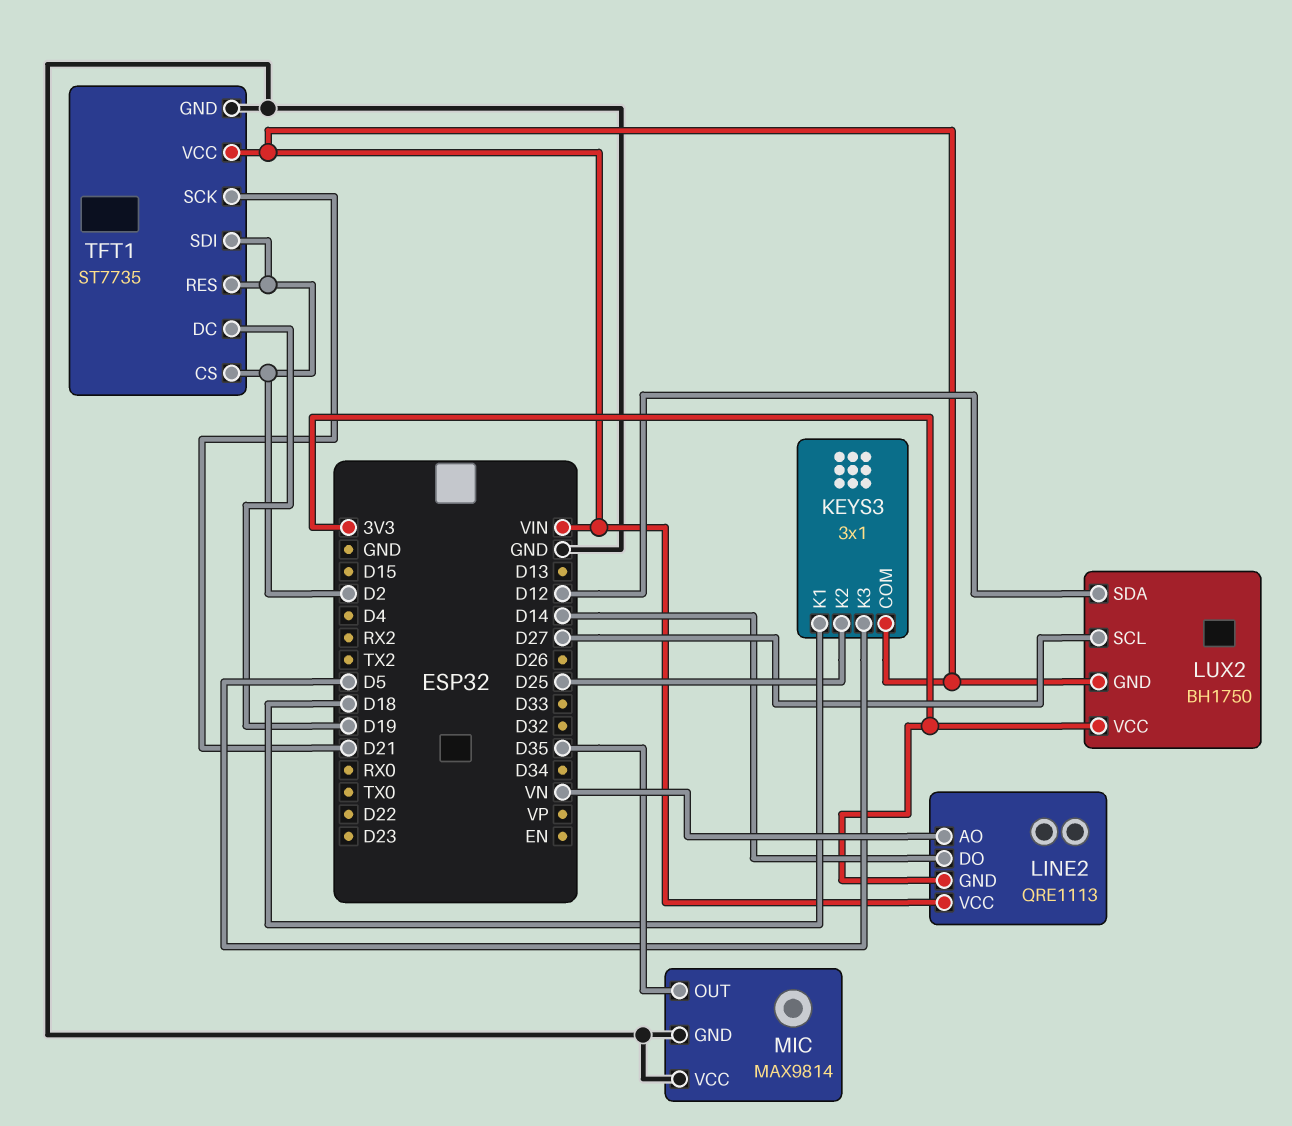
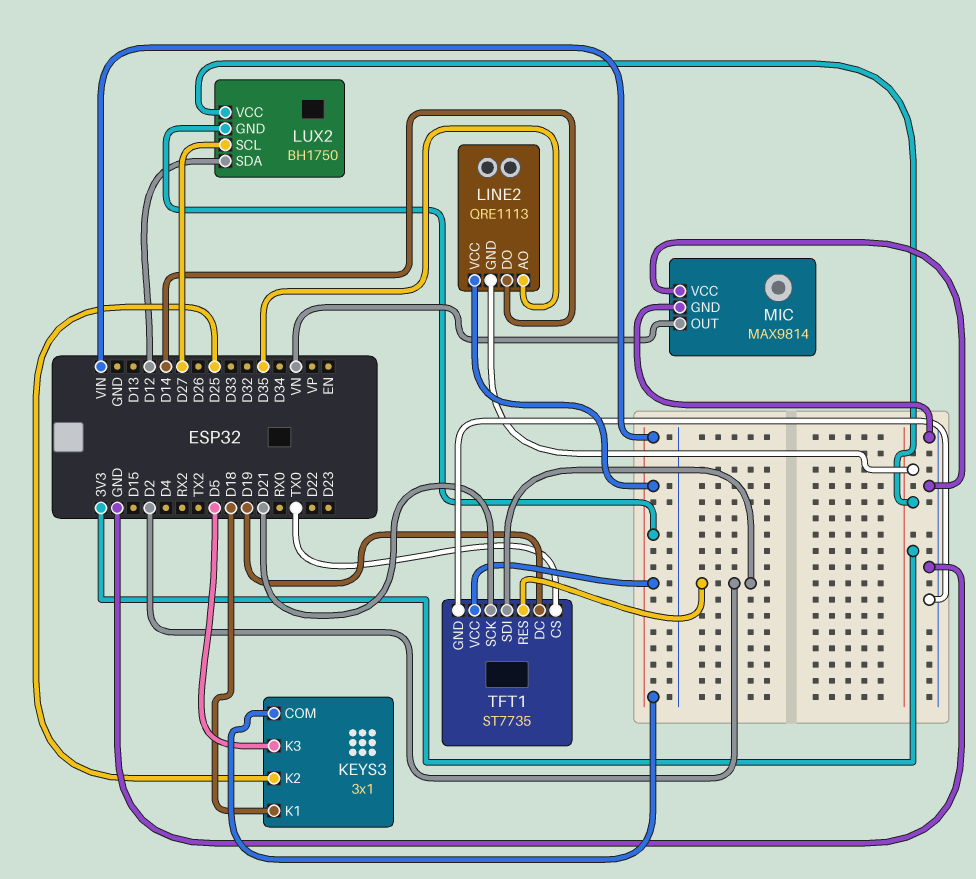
LINE2 pin AO: VN -> D35
MIC pin OUT: D35 -> VN
TFT1 pin CS: D2 -> TX0

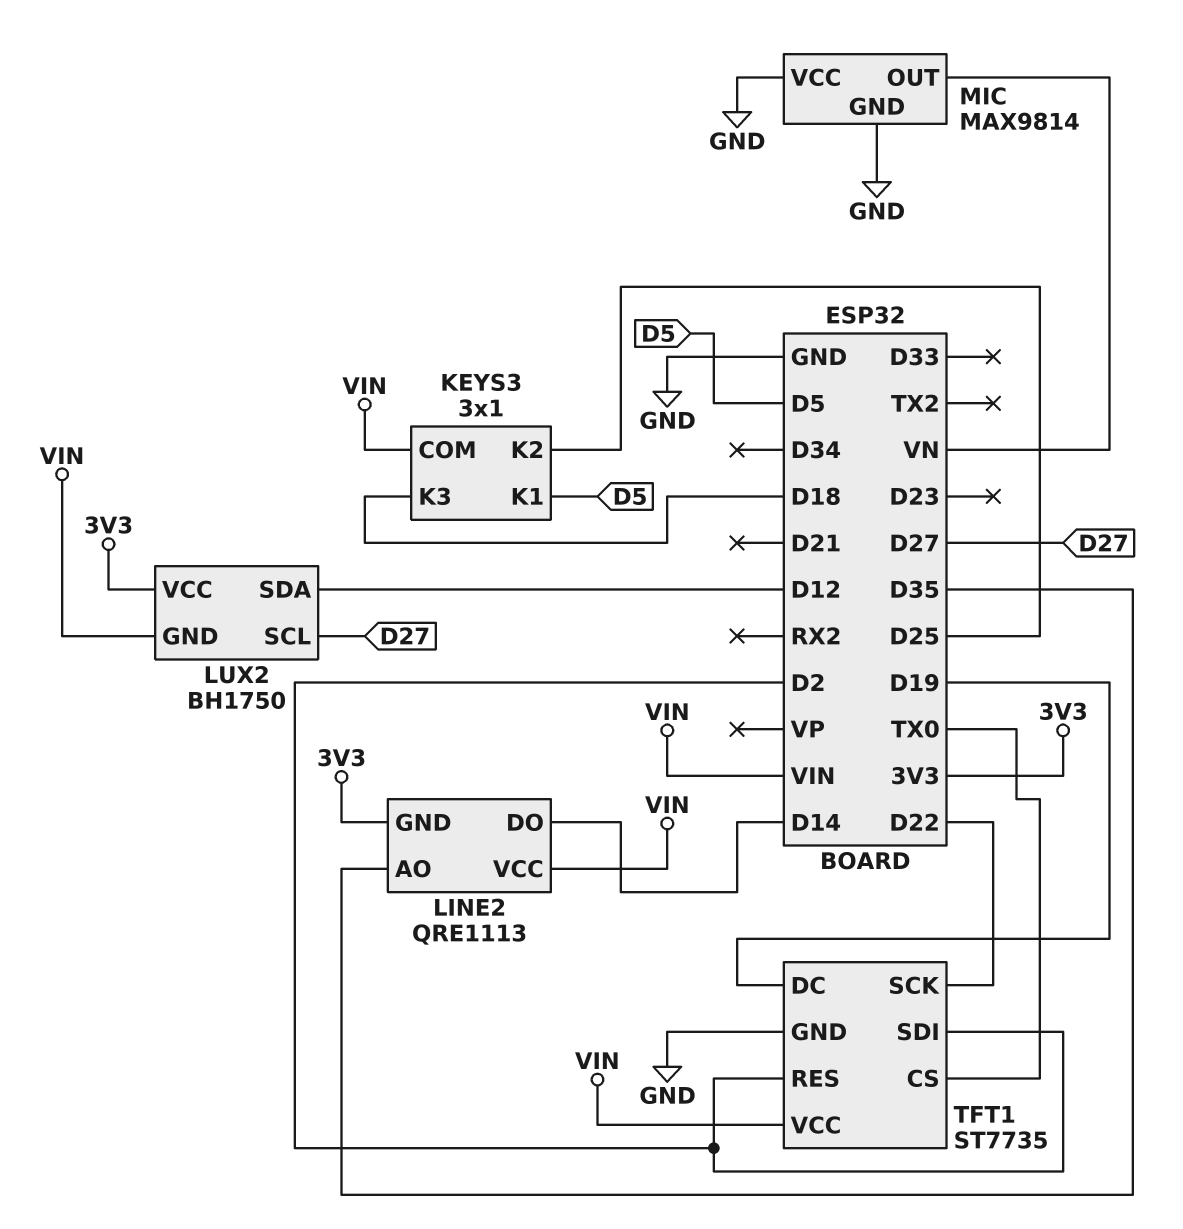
KEYS3 pin K1: D18 -> D5
KEYS3 pin K3: D5 -> D18
TFT1 pin SCK: D21 -> D22

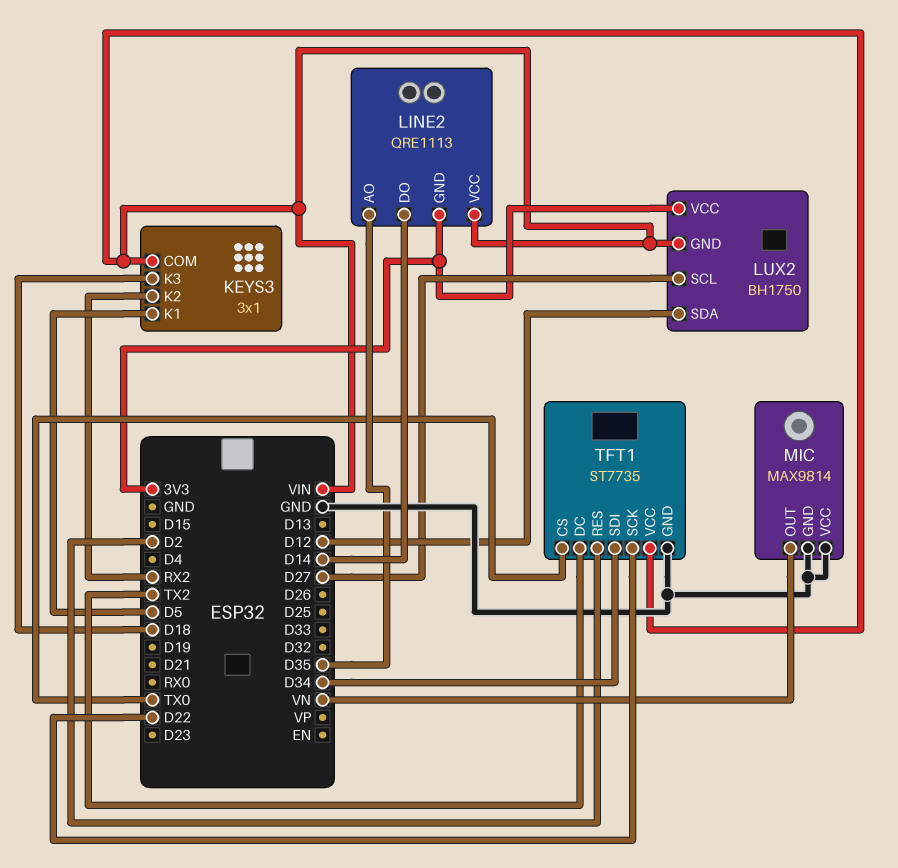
KEYS3 pin K2: D25 -> RX2
TFT1 pin DC: D19 -> TX2
TFT1 pin SDI: D2 -> D34

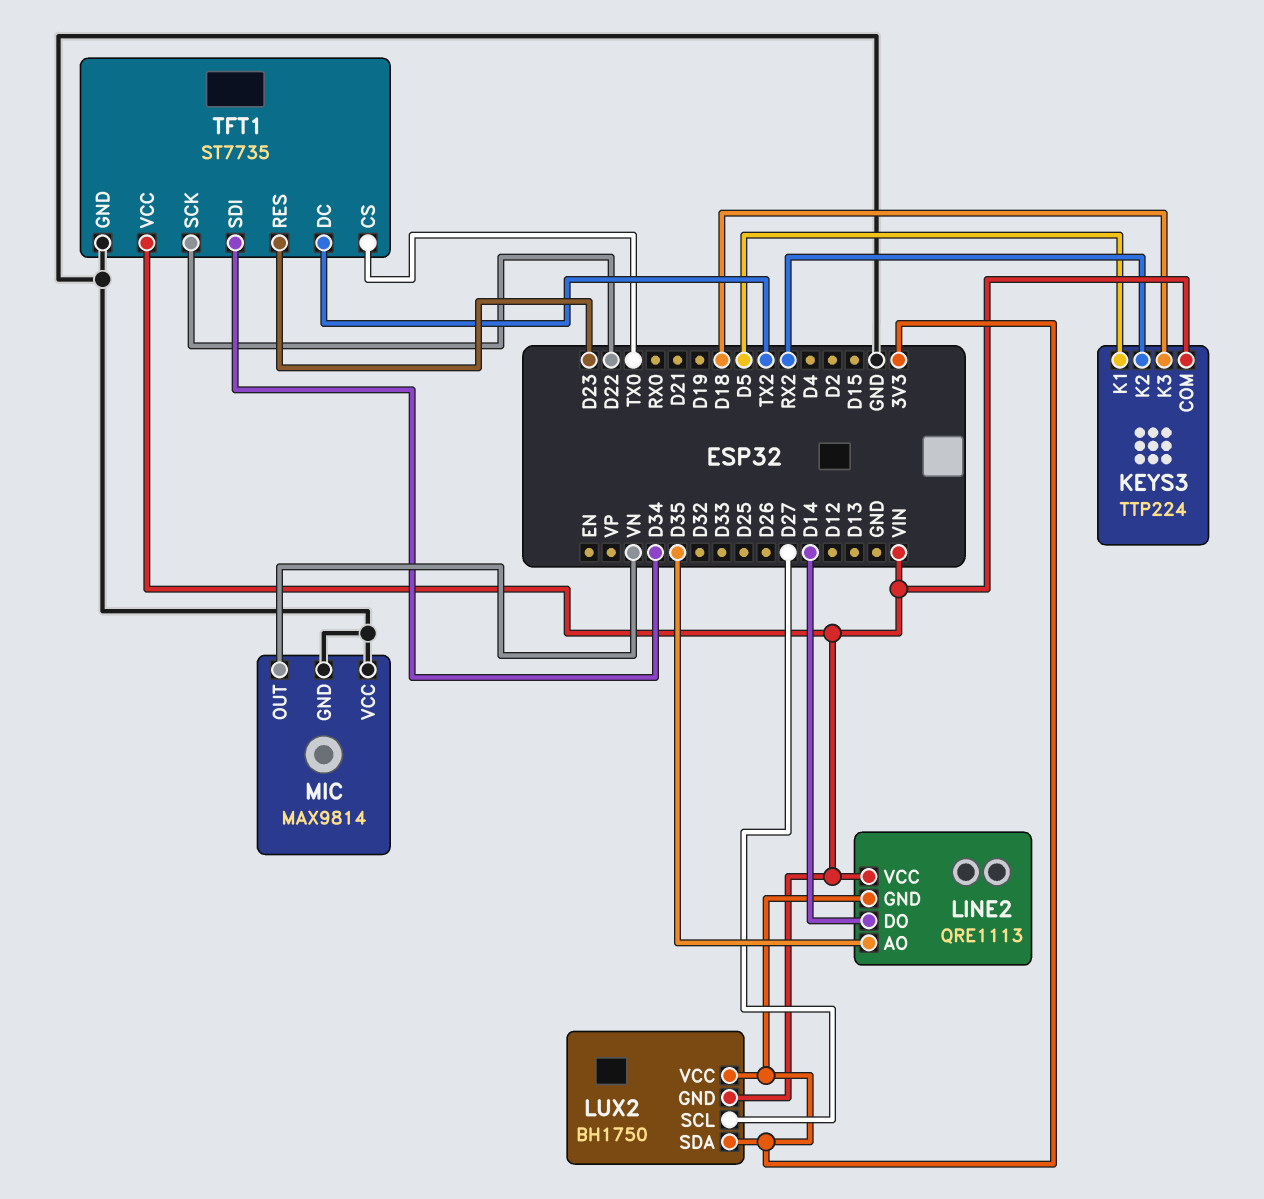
KEYS3: 3x1 -> TTP224
LUX2 pin SDA: D12 -> 3V3
TFT1 pin RES: D2 -> D23

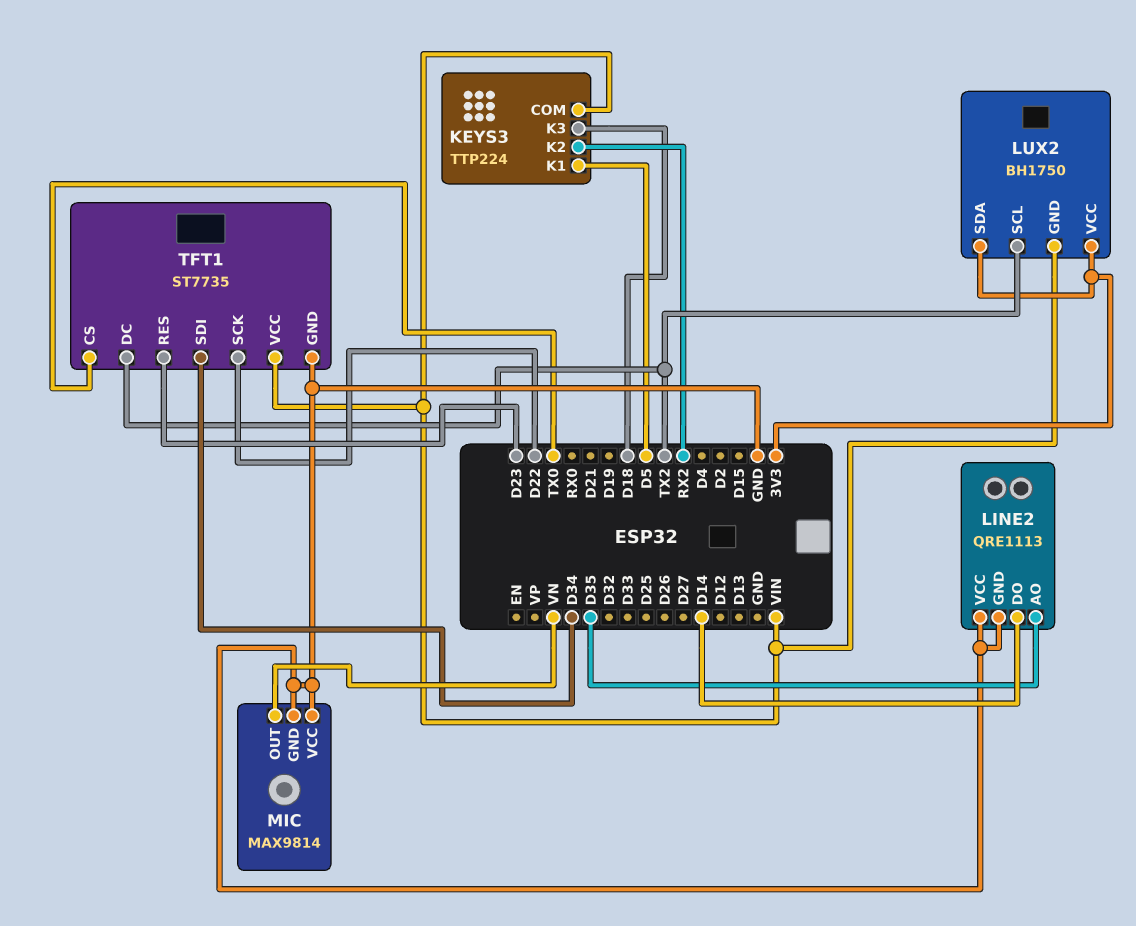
LINE2 pin GND: 3V3 -> GND
LINE2 pin VCC: VIN -> GND
LUX2 pin SCL: D27 -> TX2

